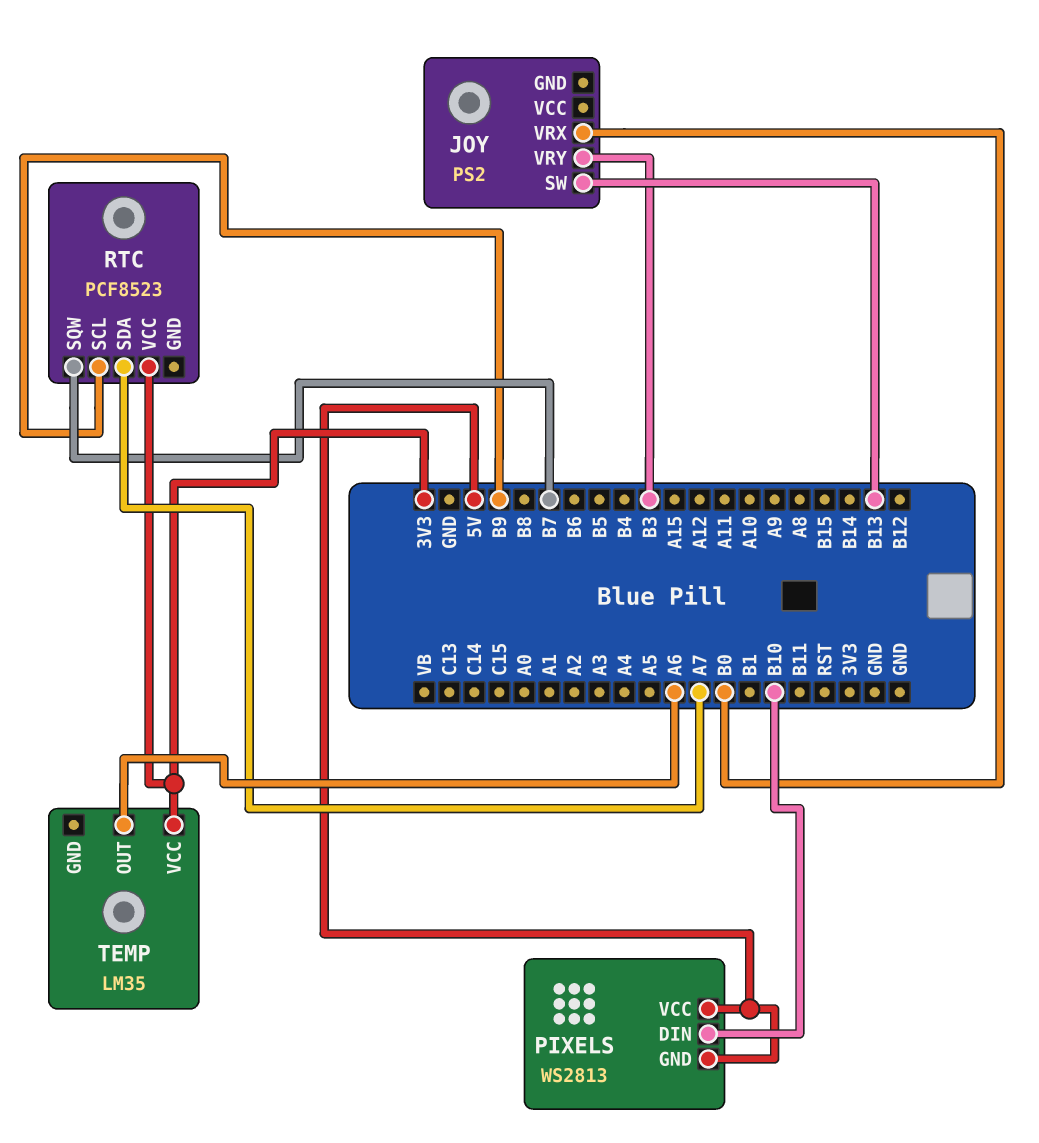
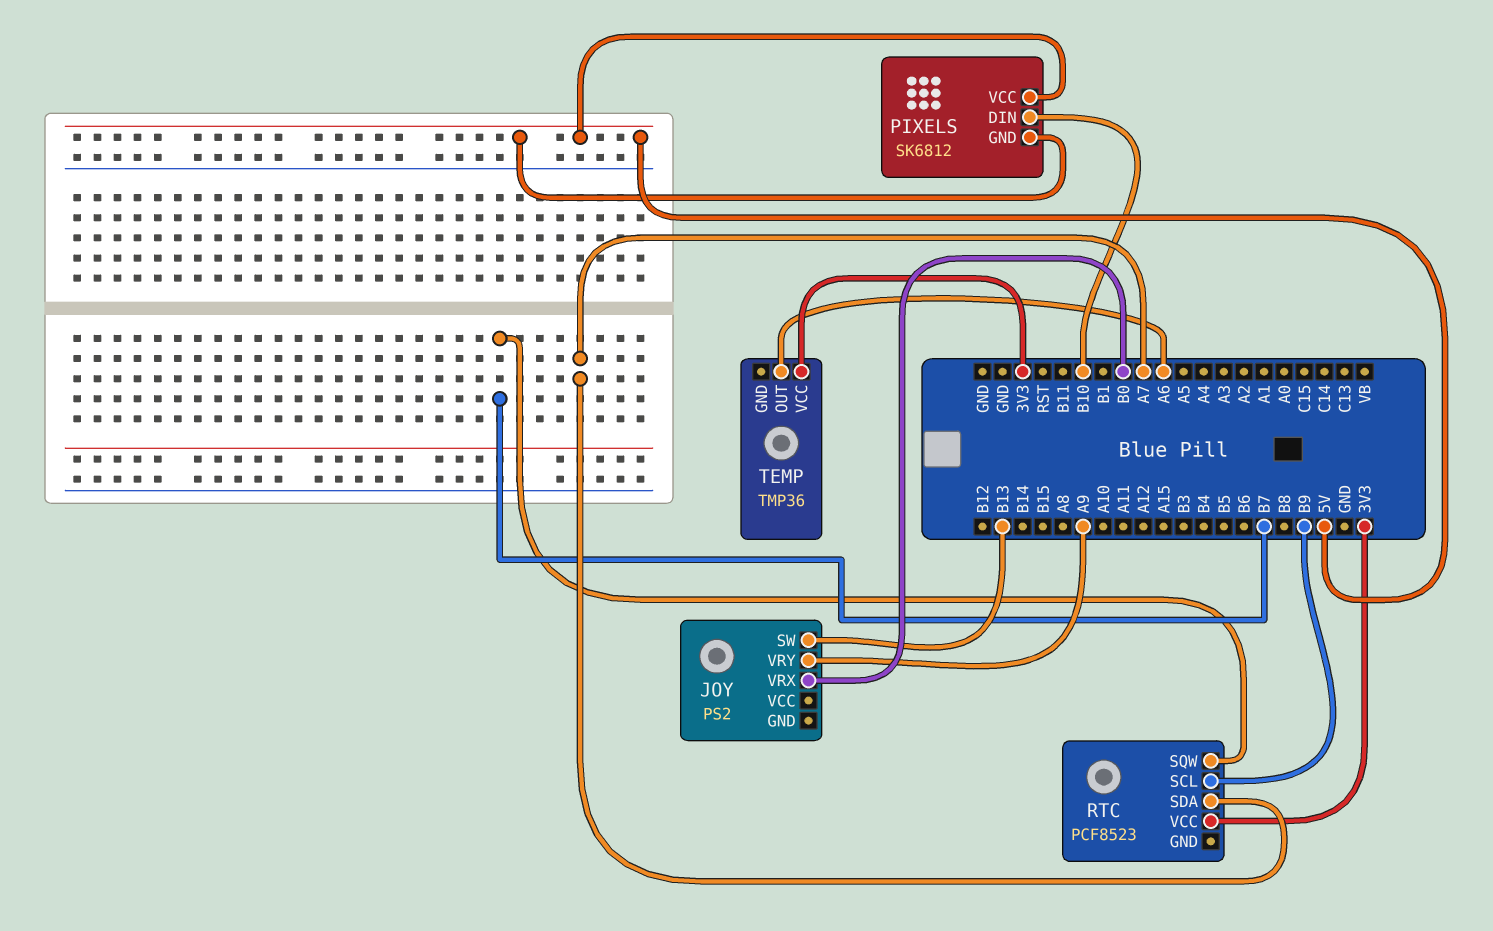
JOY pin VRY: B3 -> A9
PIXELS: WS2813 -> SK6812
TEMP: LM35 -> TMP36

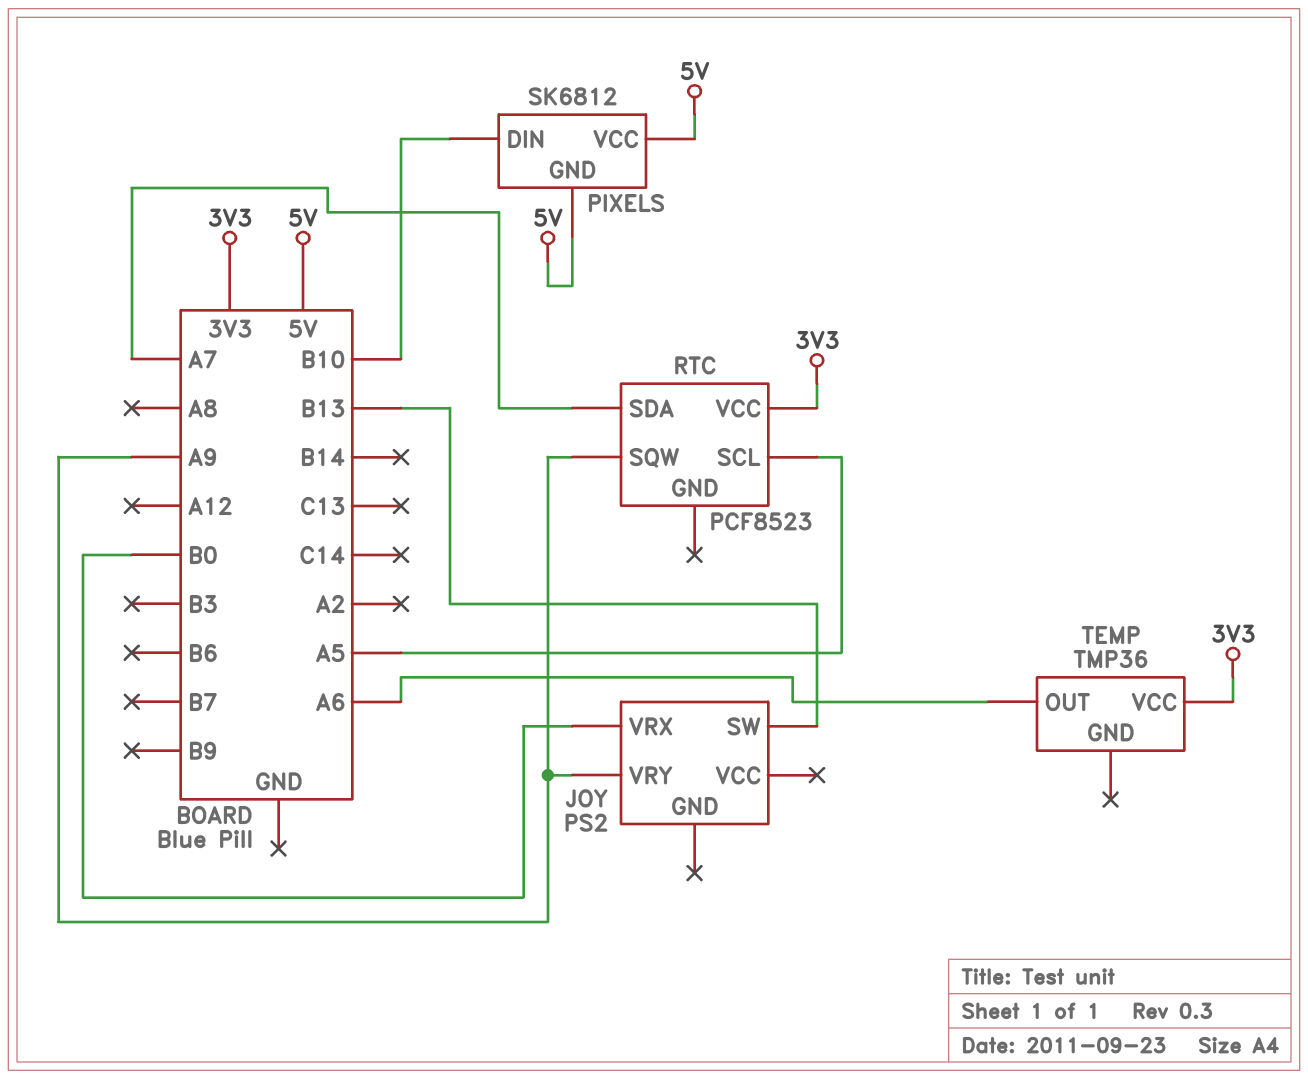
RTC pin SCL: B9 -> A5
RTC pin SQW: B7 -> A9

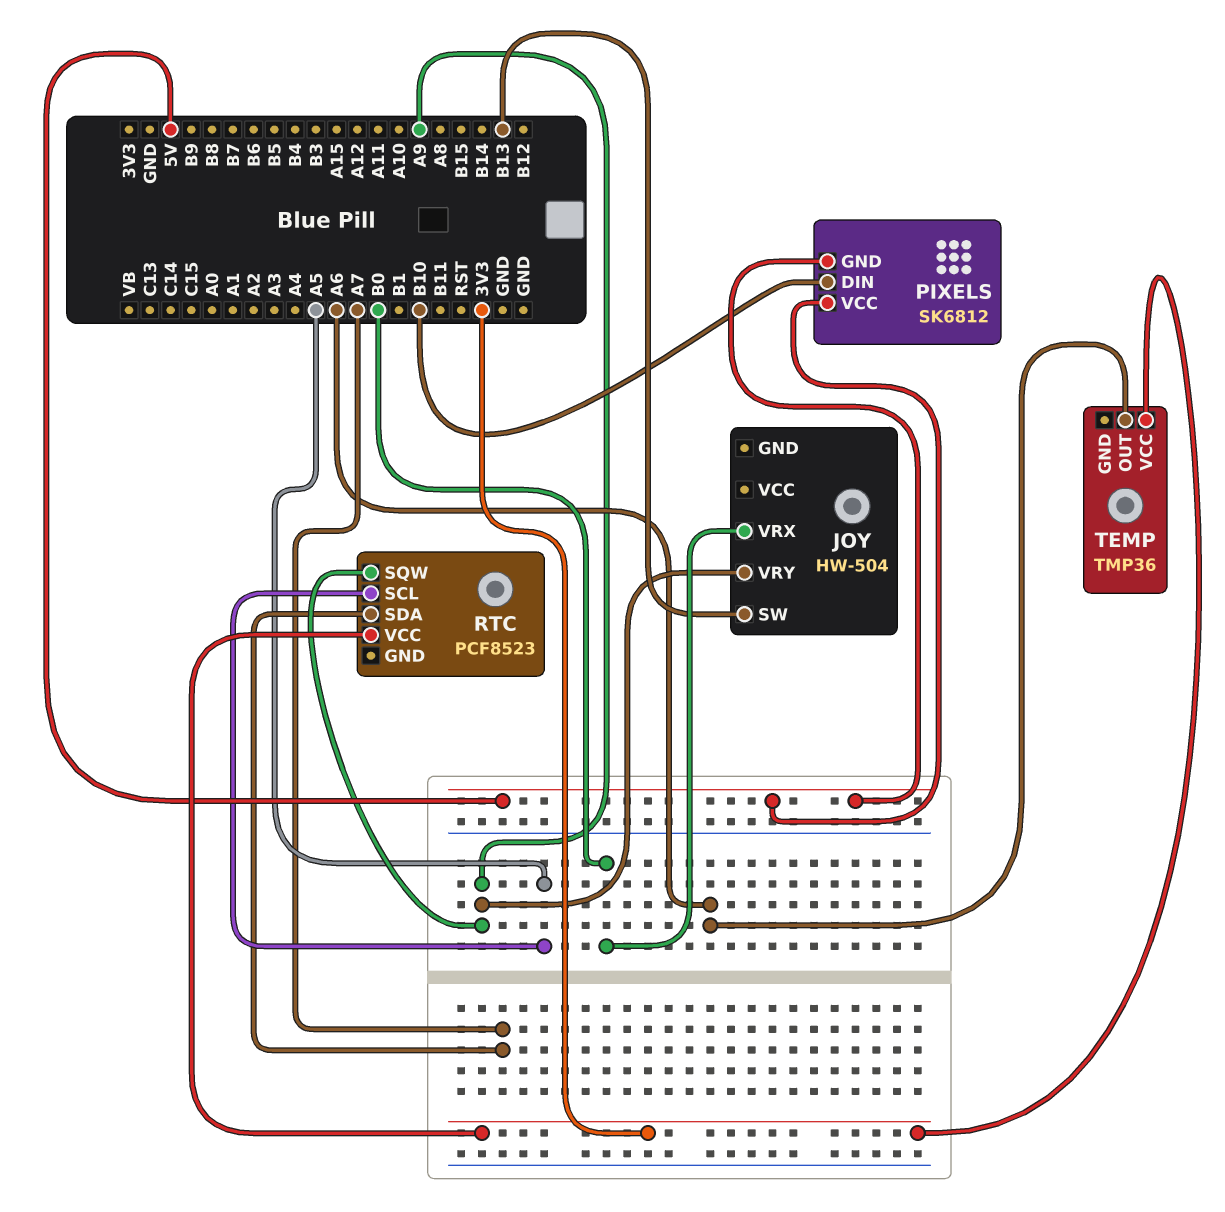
JOY: PS2 -> HW-504

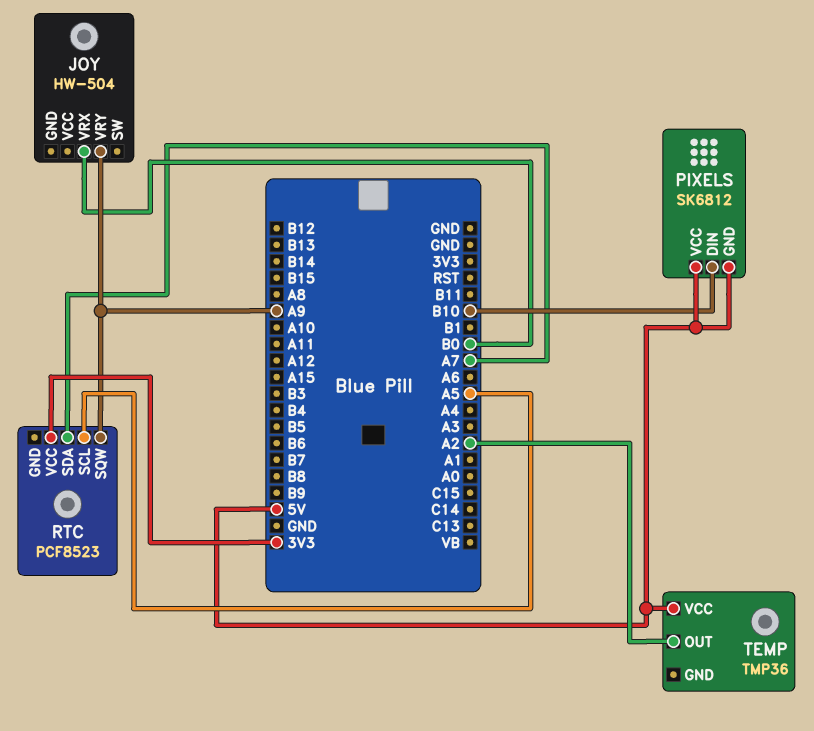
JOY pin SW: B13 -> none
TEMP pin OUT: A6 -> A2
TEMP pin VCC: 3V3 -> 5V

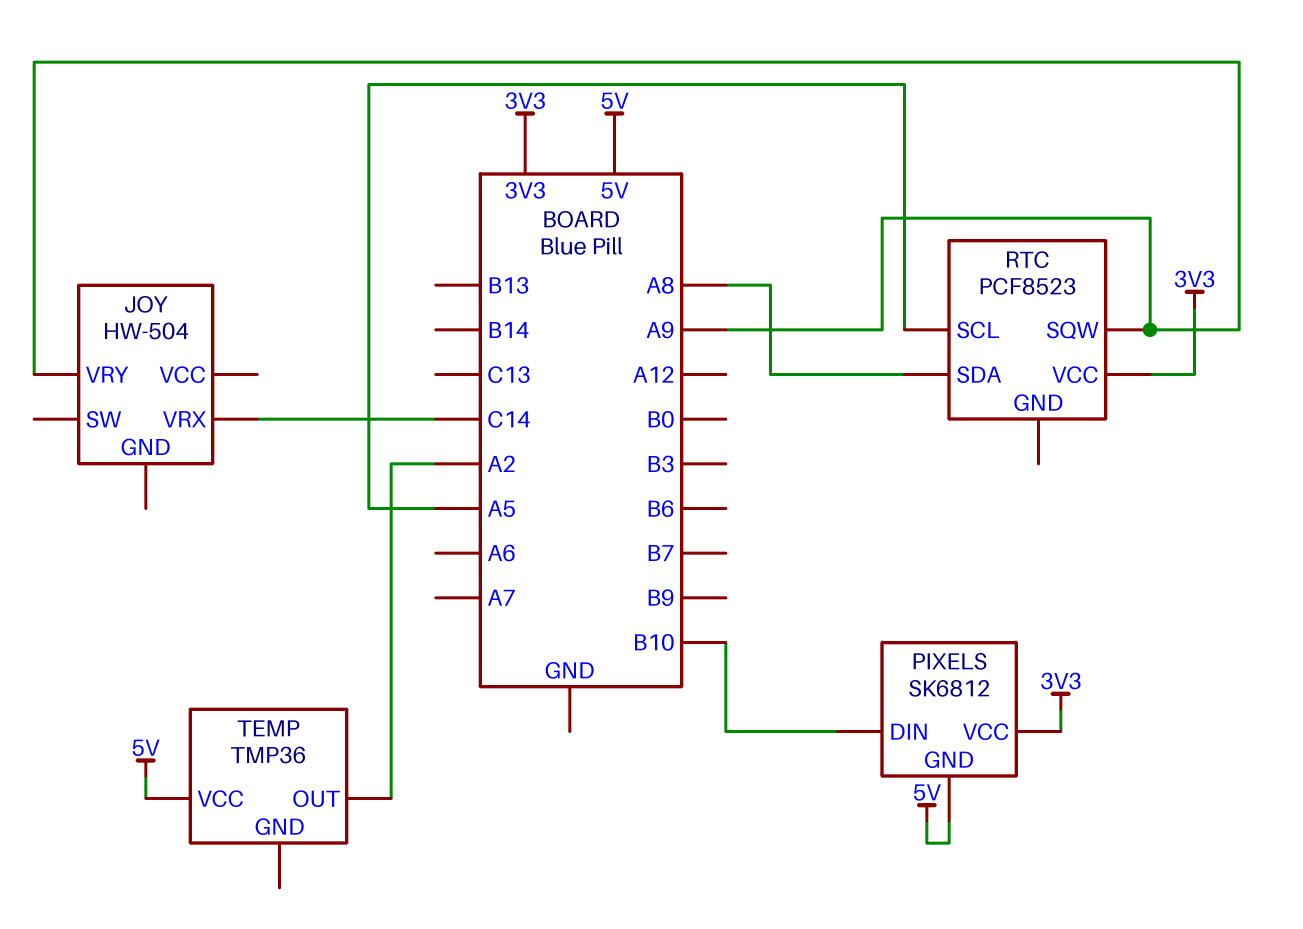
JOY pin VRX: B0 -> C14
PIXELS pin VCC: 5V -> 3V3
RTC pin SDA: A7 -> A8

